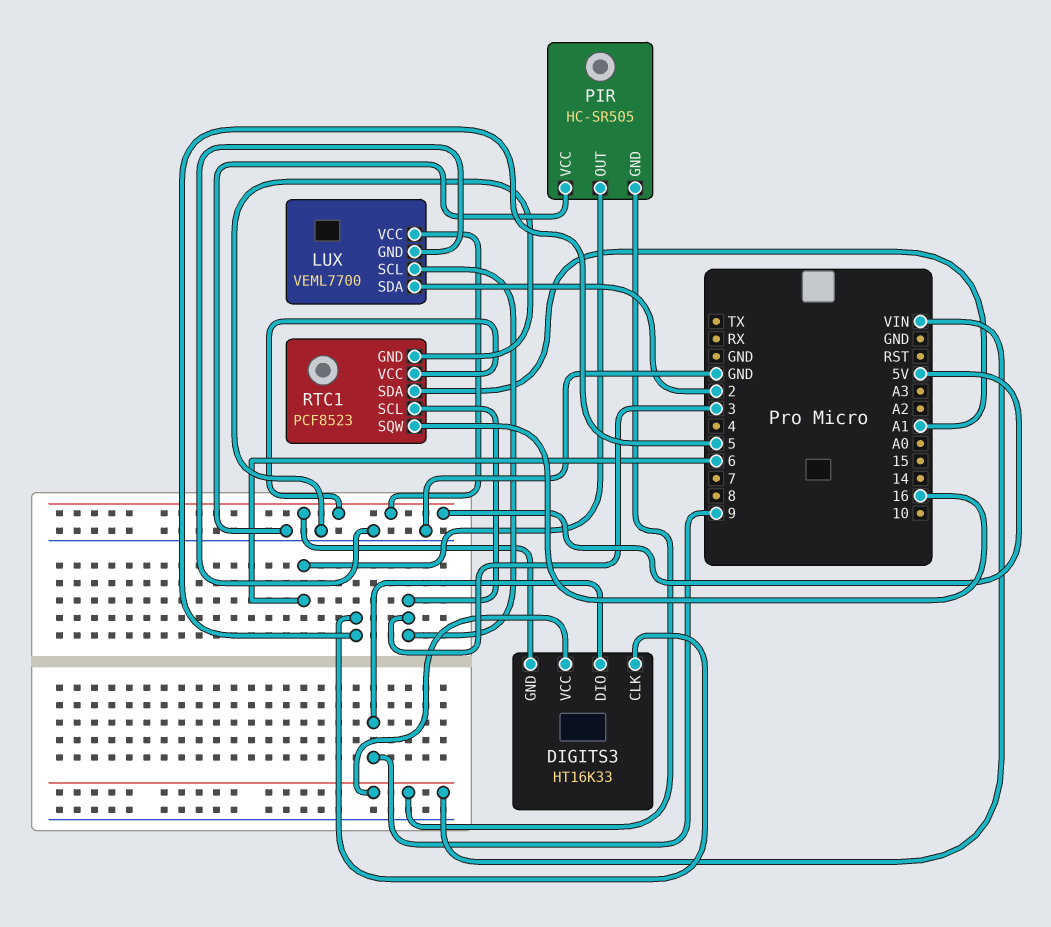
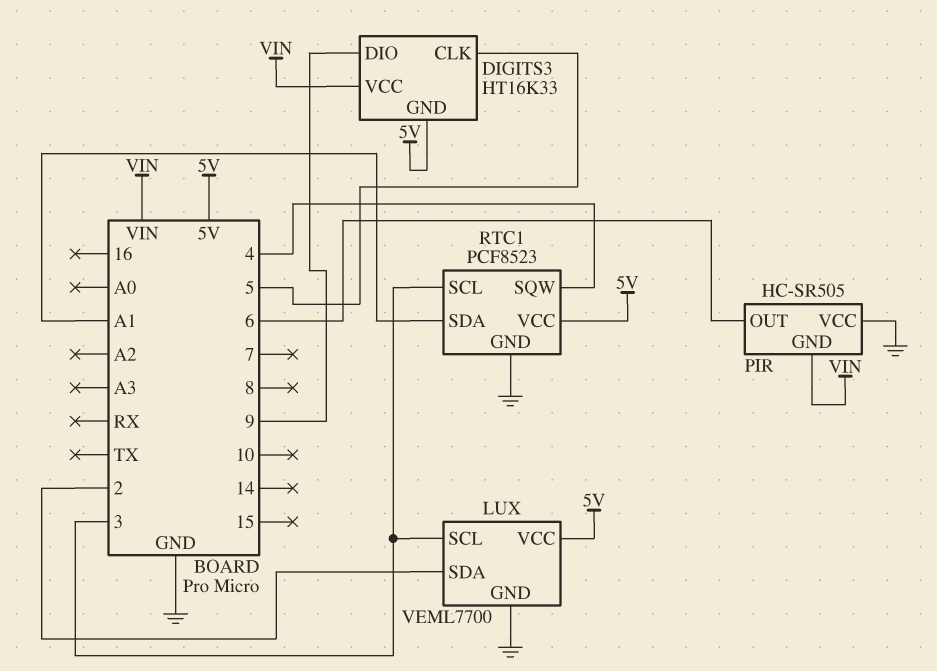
RTC1 pin SQW: 16 -> 4

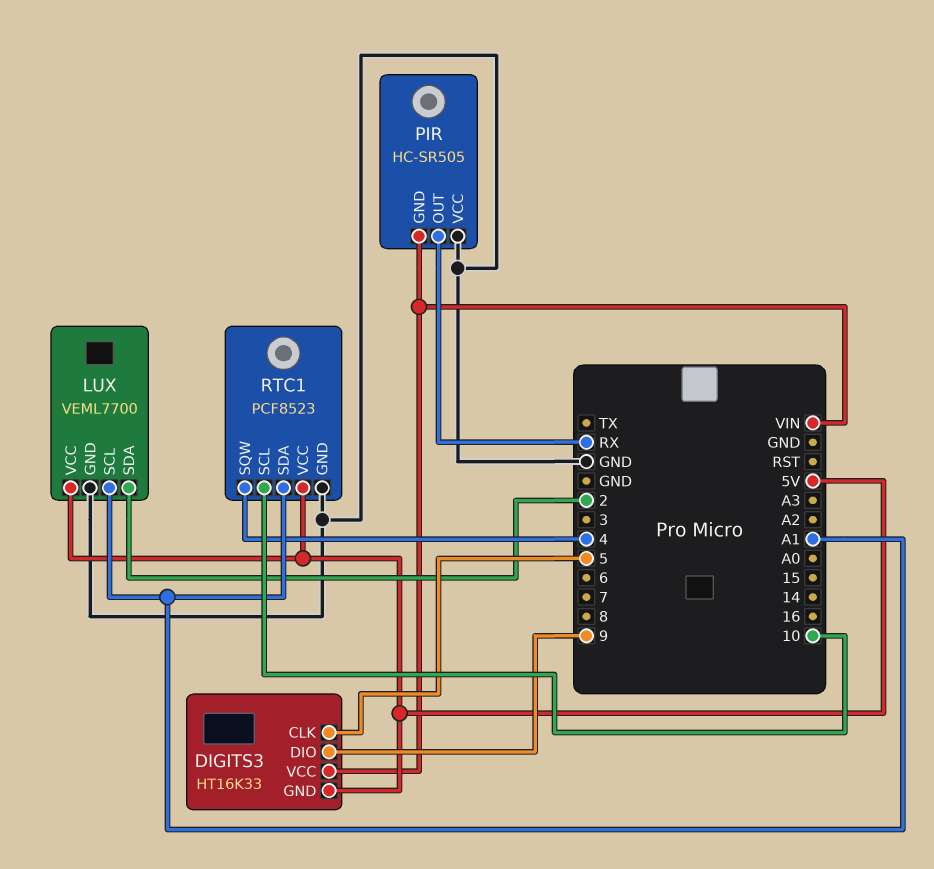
LUX pin SCL: 3 -> A1
PIR pin OUT: 6 -> RX
RTC1 pin SCL: 3 -> 10

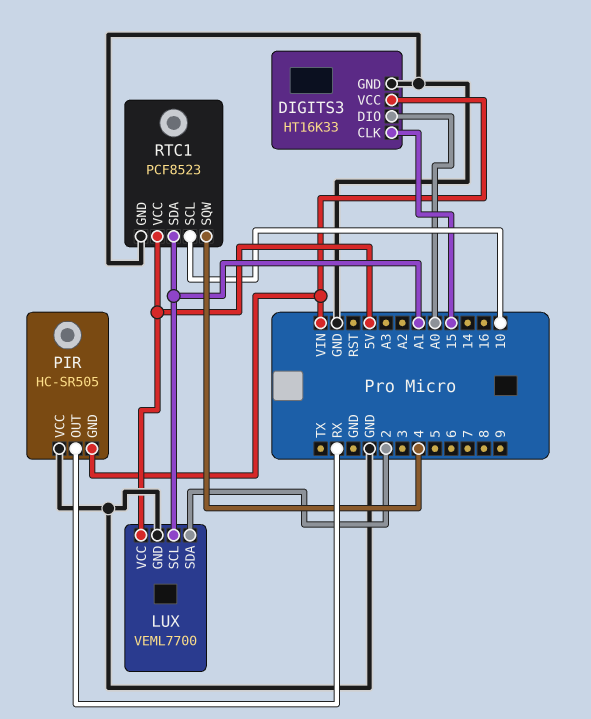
DIGITS3 pin CLK: 5 -> 15
DIGITS3 pin DIO: 9 -> A0
DIGITS3 pin GND: 5V -> GND

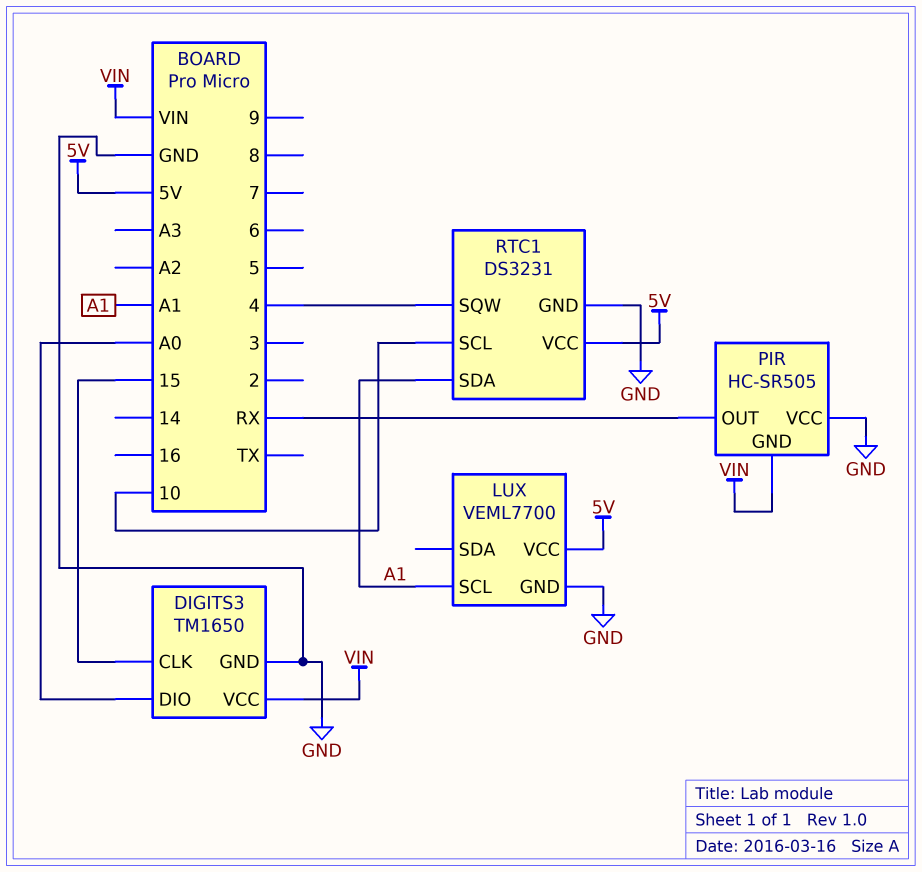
DIGITS3: HT16K33 -> TM1650
LUX pin SDA: 2 -> none
RTC1: PCF8523 -> DS3231

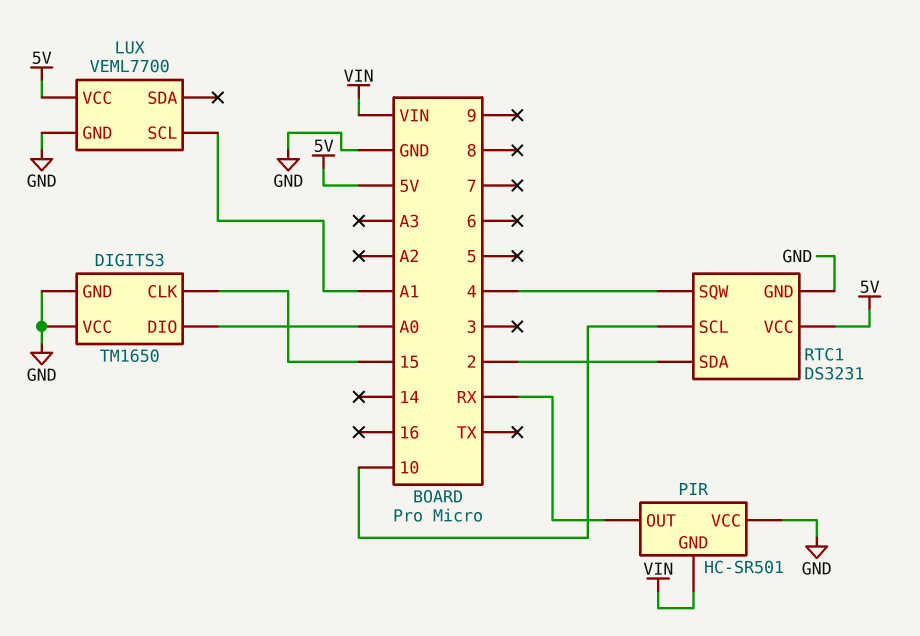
DIGITS3 pin VCC: VIN -> GND
PIR: HC-SR505 -> HC-SR501
RTC1 pin SDA: A1 -> 2

